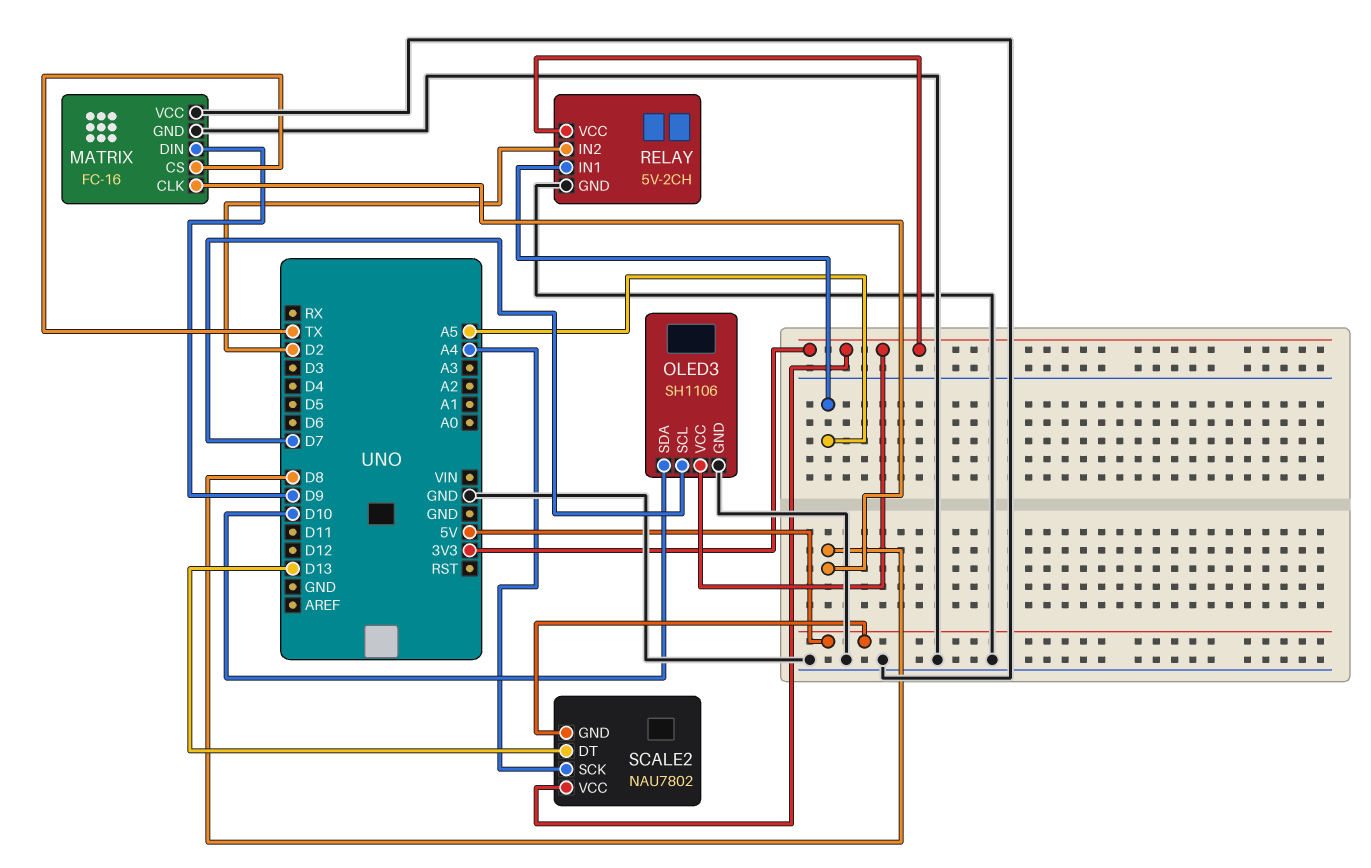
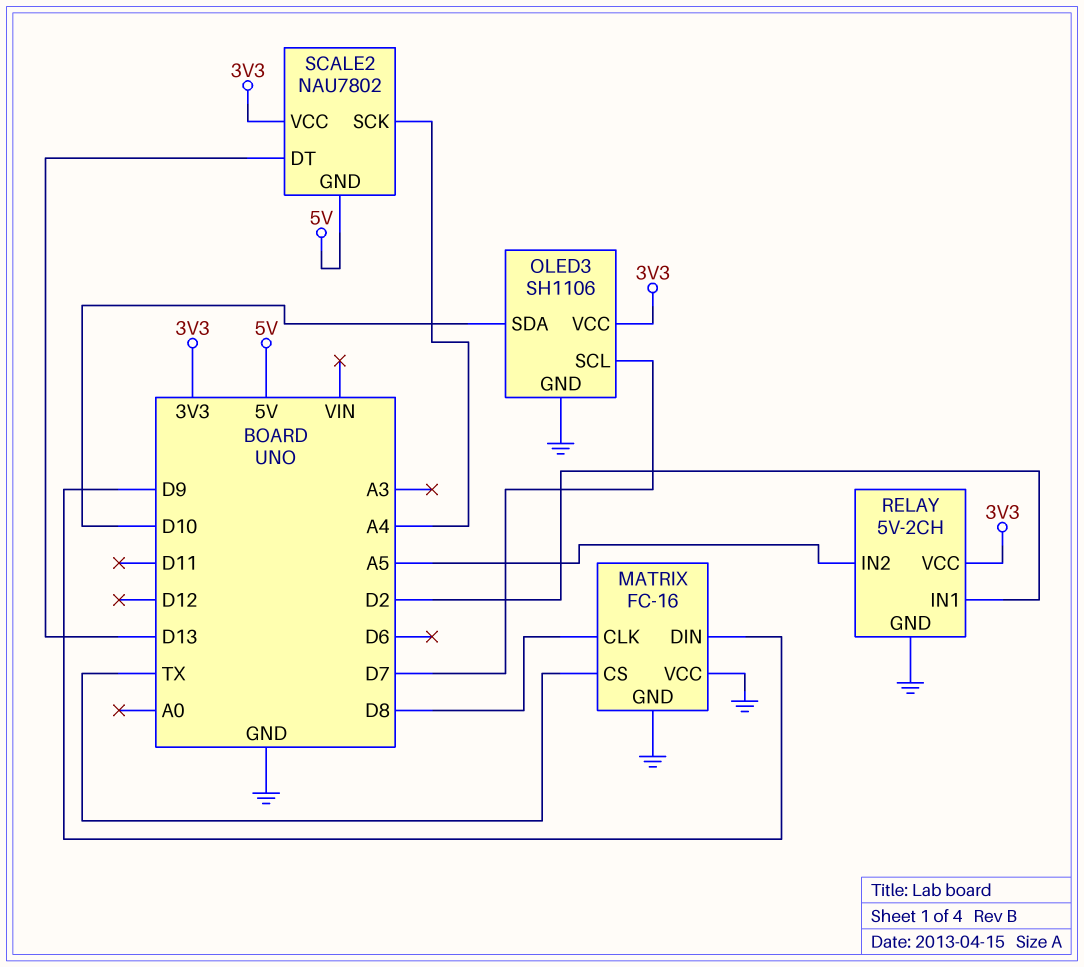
RELAY pin IN1: A5 -> D2
RELAY pin IN2: D2 -> A5

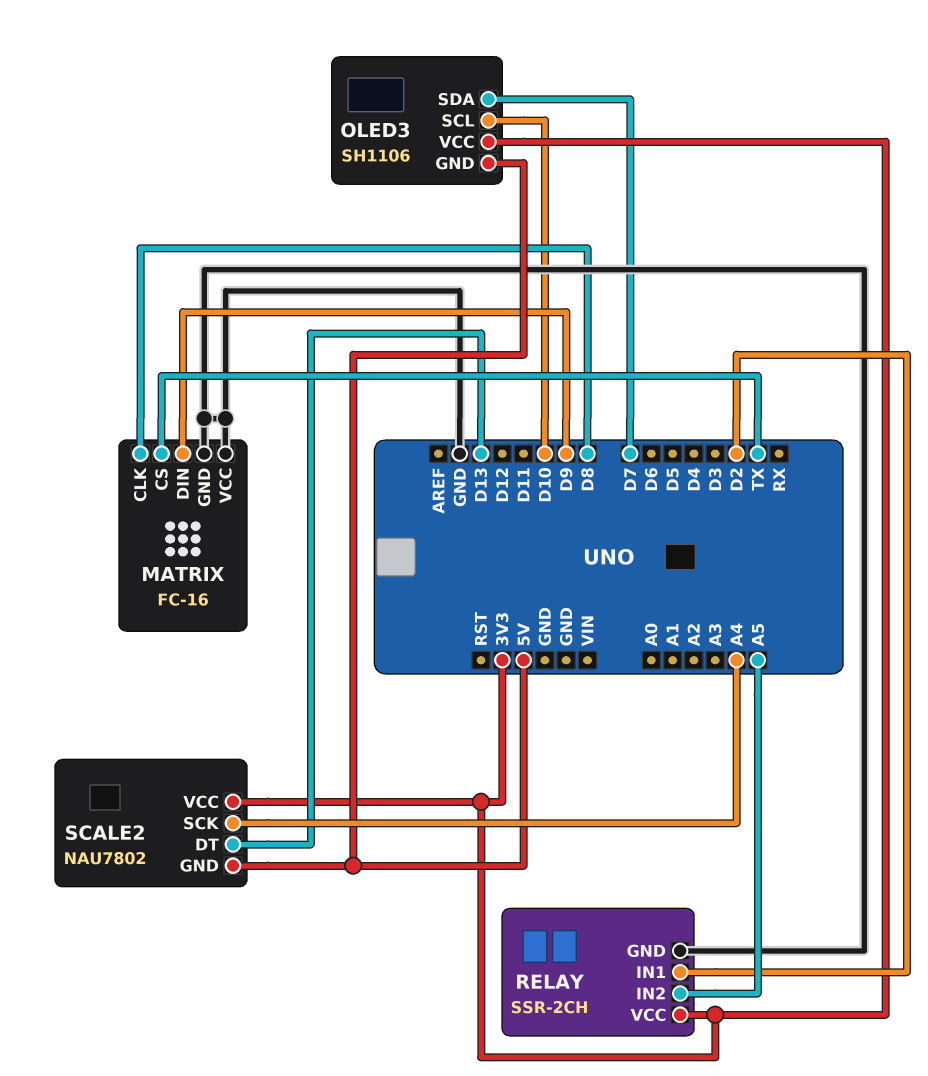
OLED3 pin GND: GND -> 5V
OLED3 pin SCL: D7 -> D10
OLED3 pin SDA: D10 -> D7
RELAY: 5V-2CH -> SSR-2CH

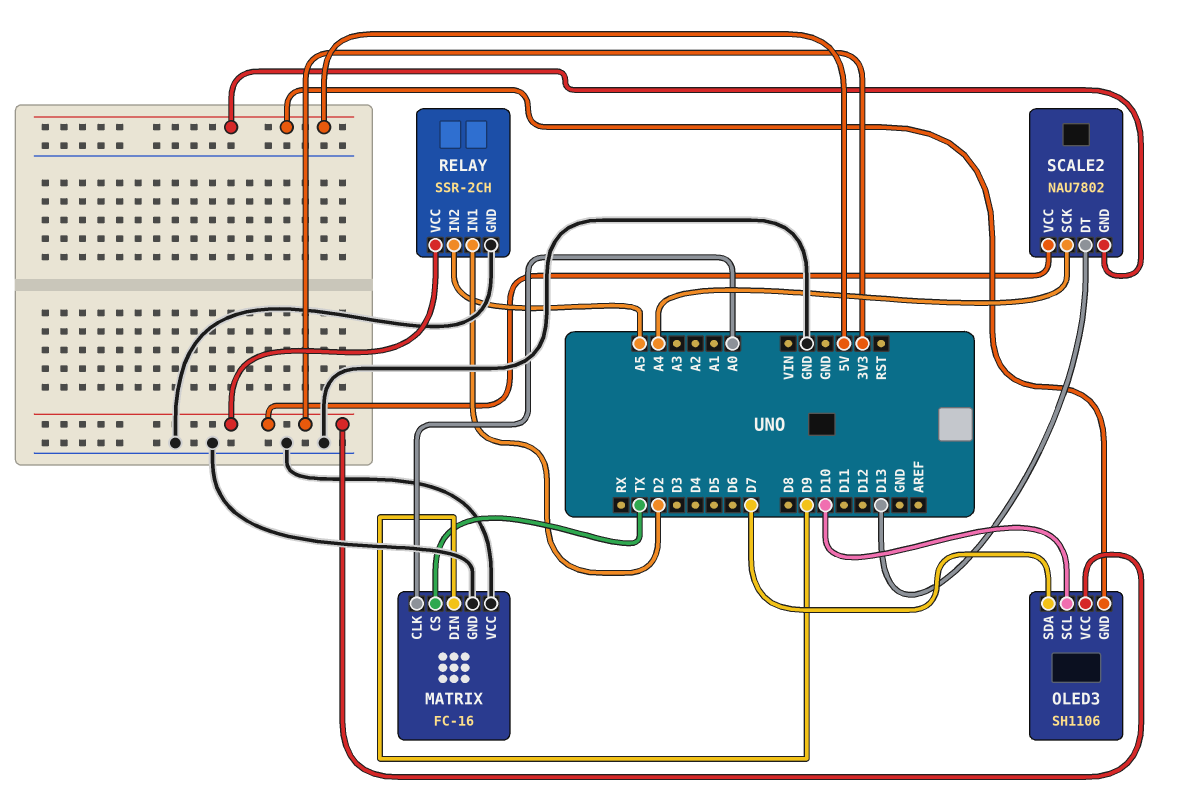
MATRIX pin CLK: D8 -> A0

